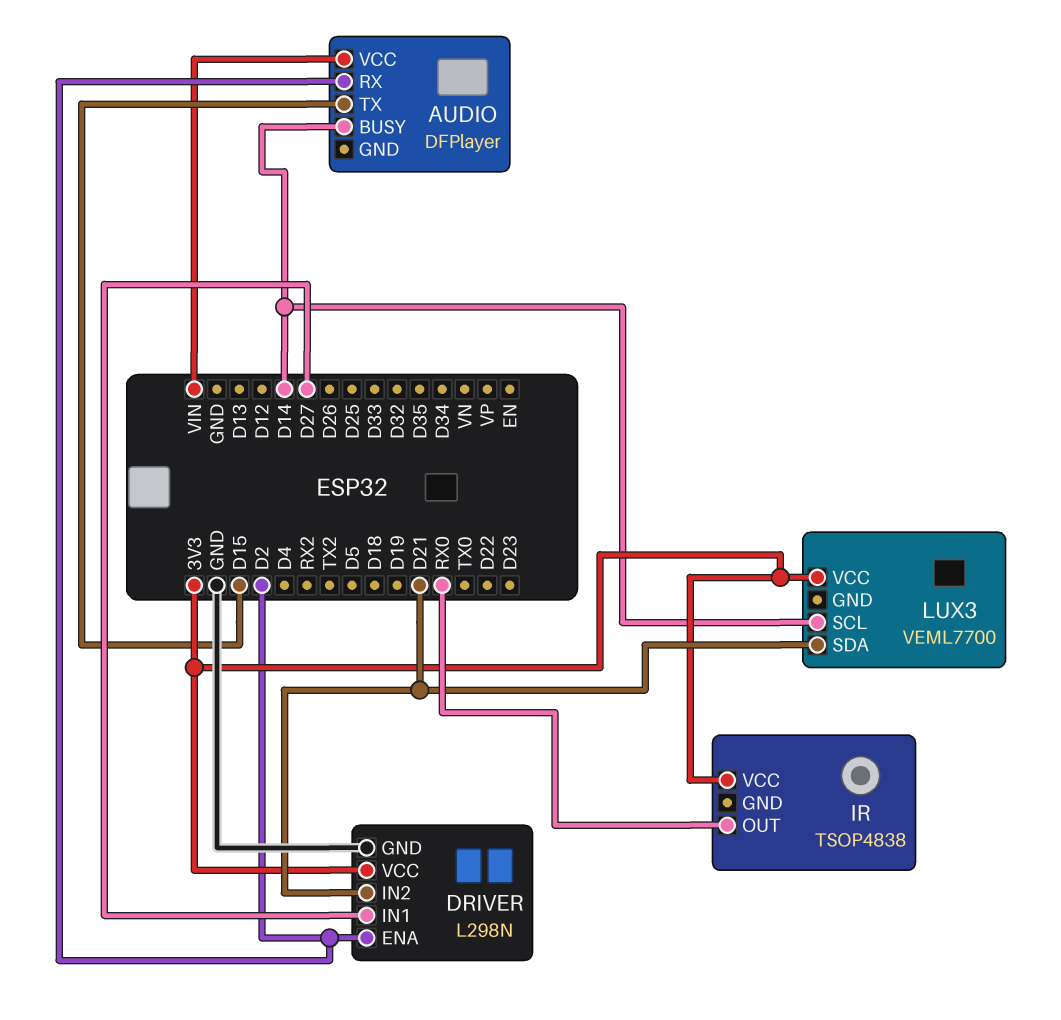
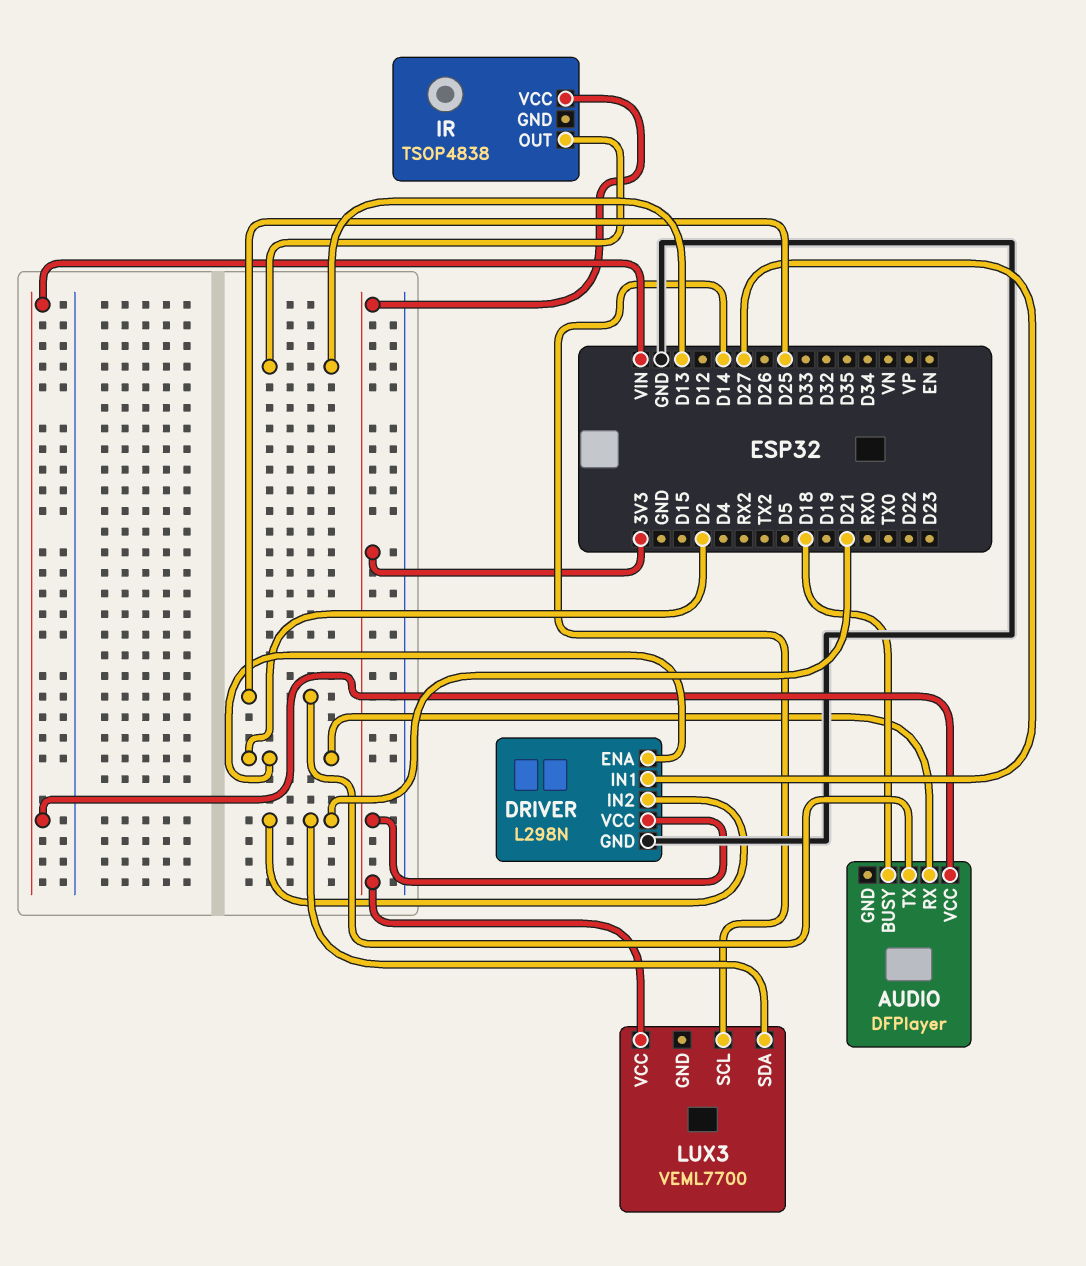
AUDIO pin BUSY: D14 -> D18
AUDIO pin TX: D15 -> D25
IR pin OUT: RX0 -> D13

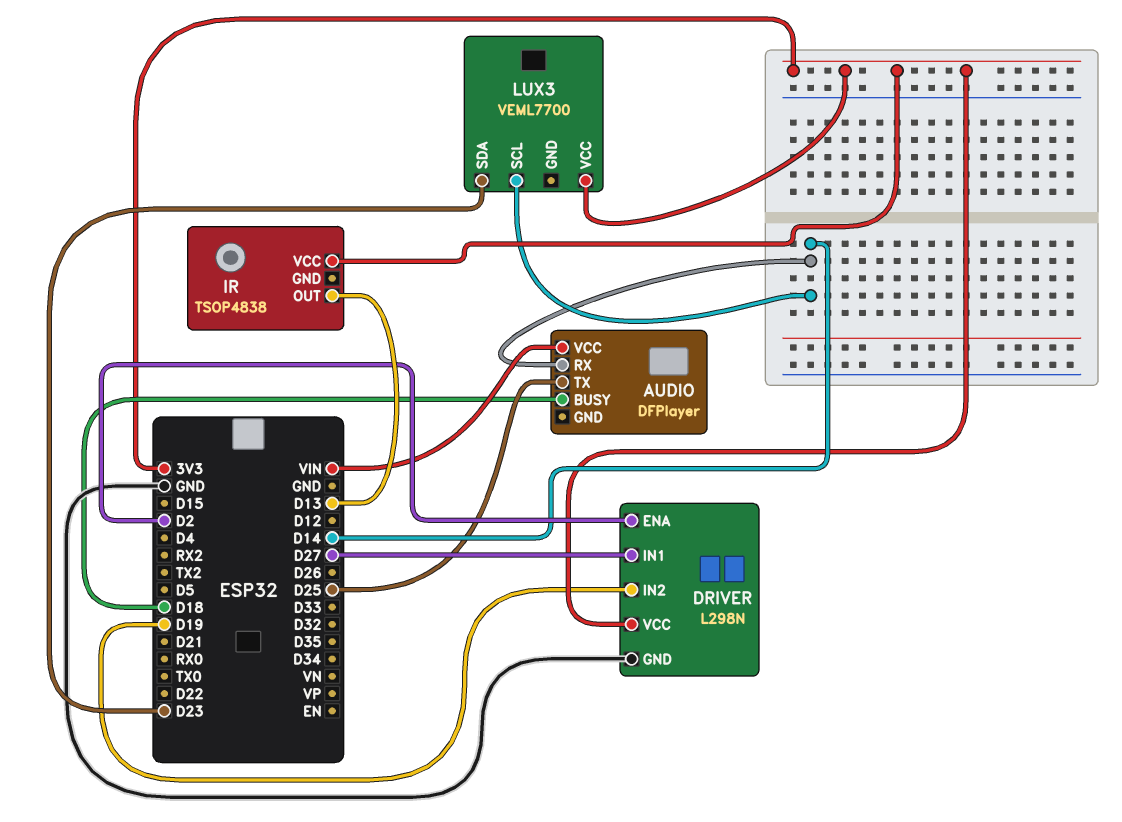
AUDIO pin RX: D2 -> D14
DRIVER pin IN2: D21 -> D19
LUX3 pin SDA: D21 -> D23

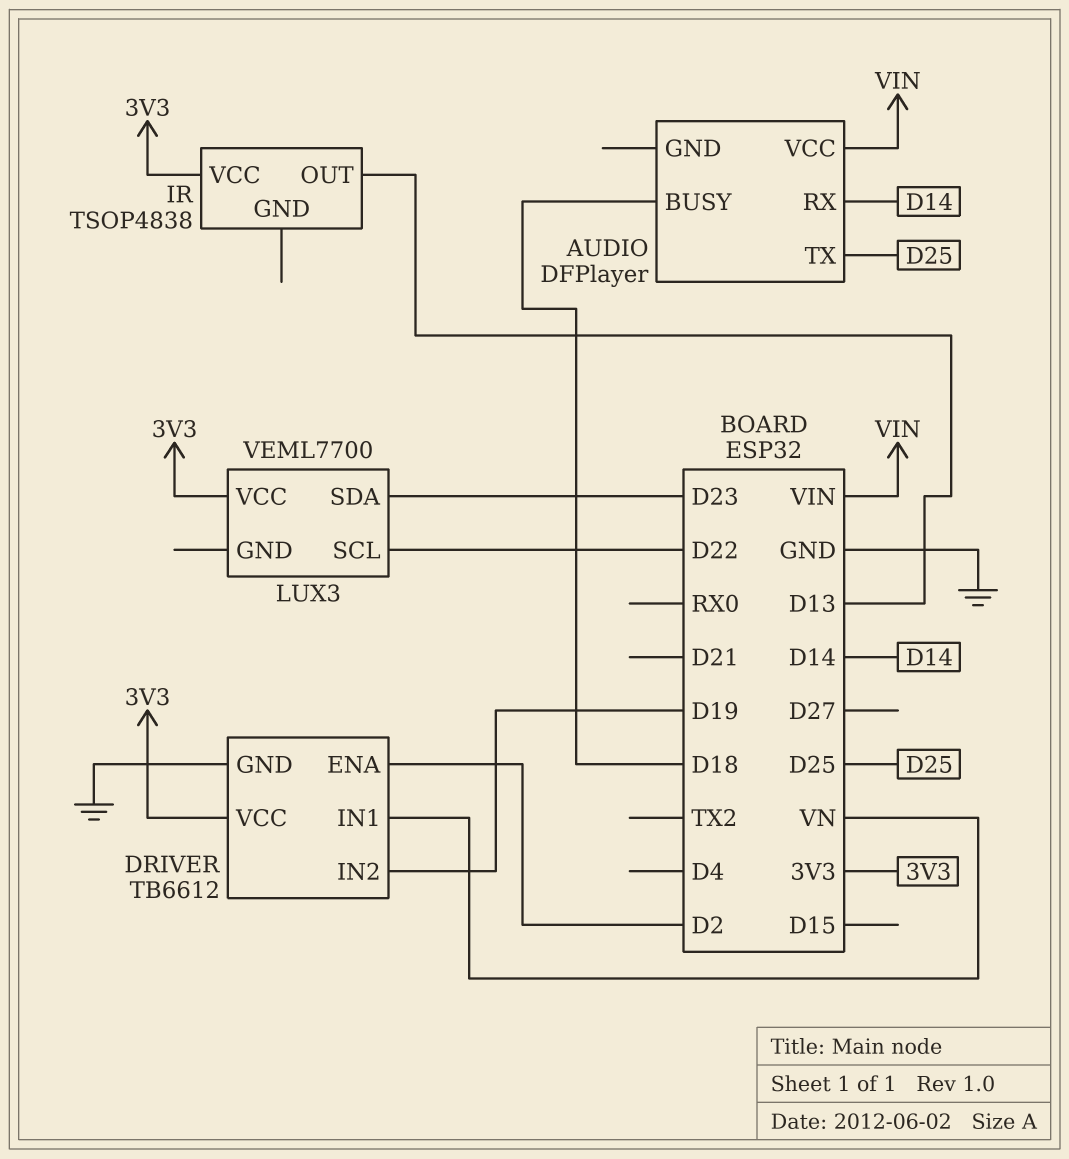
DRIVER: L298N -> TB6612
DRIVER pin IN1: D27 -> VN
LUX3 pin SCL: D14 -> D22

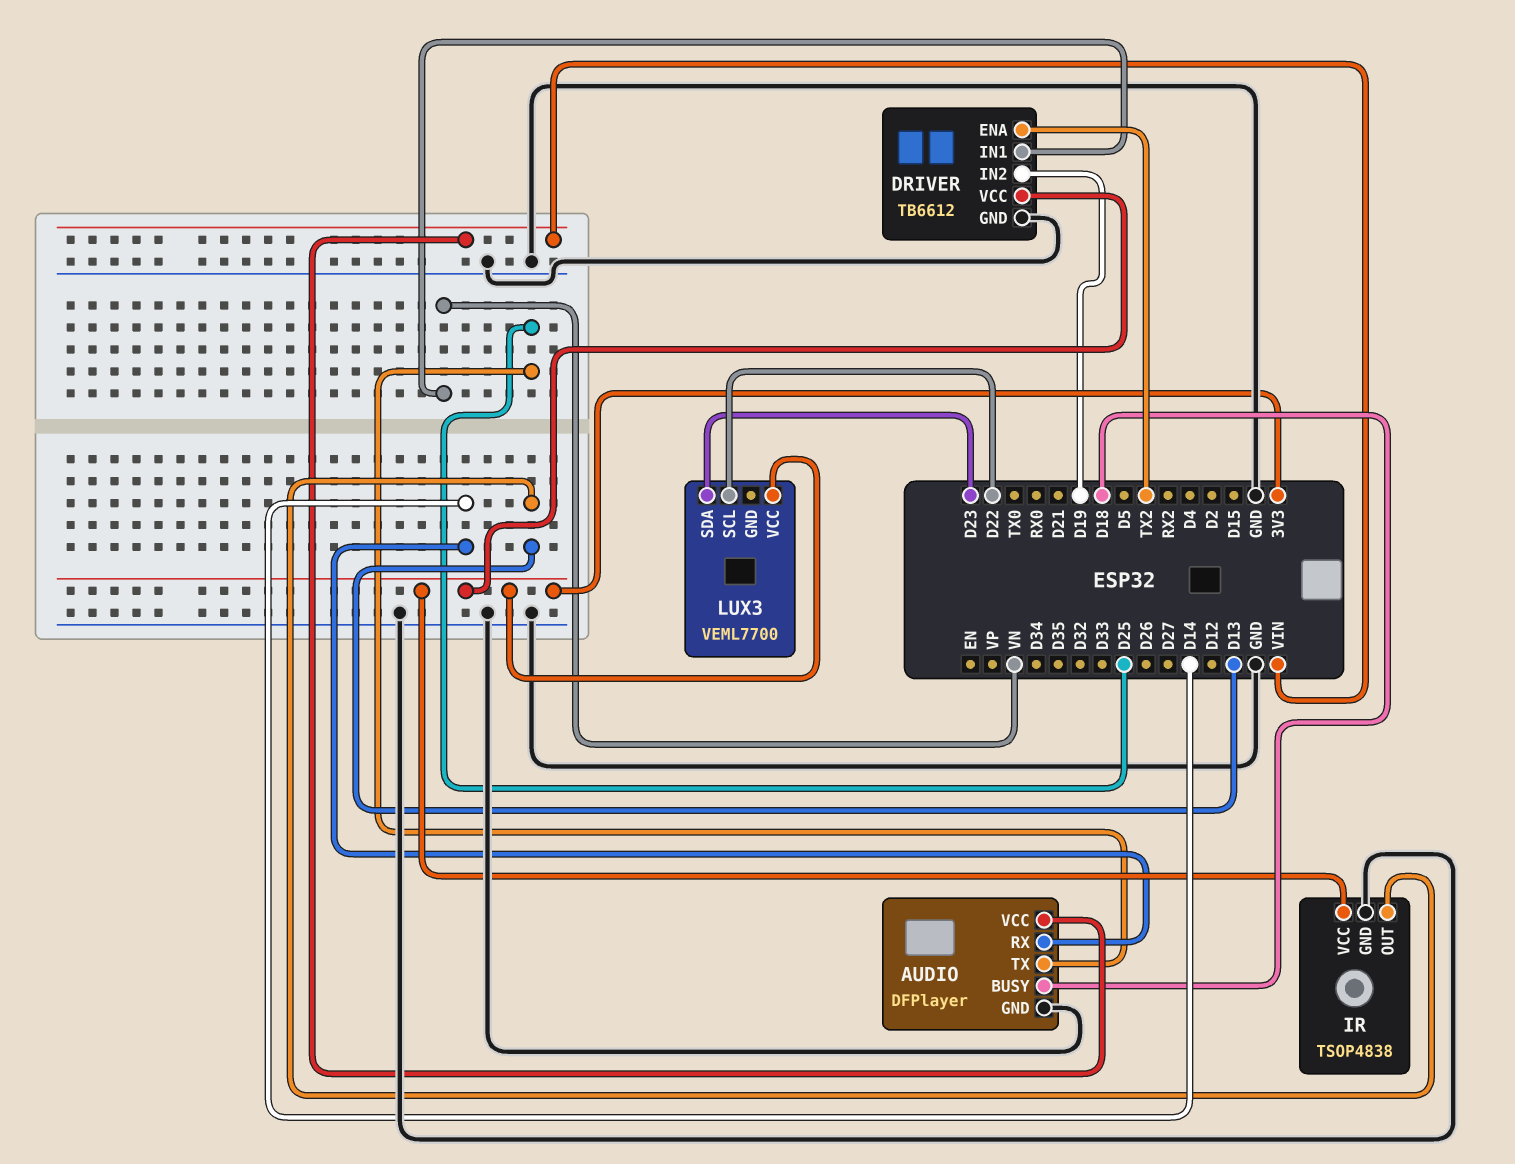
AUDIO pin GND: none -> GND
DRIVER pin ENA: D2 -> TX2
IR pin GND: none -> GND

